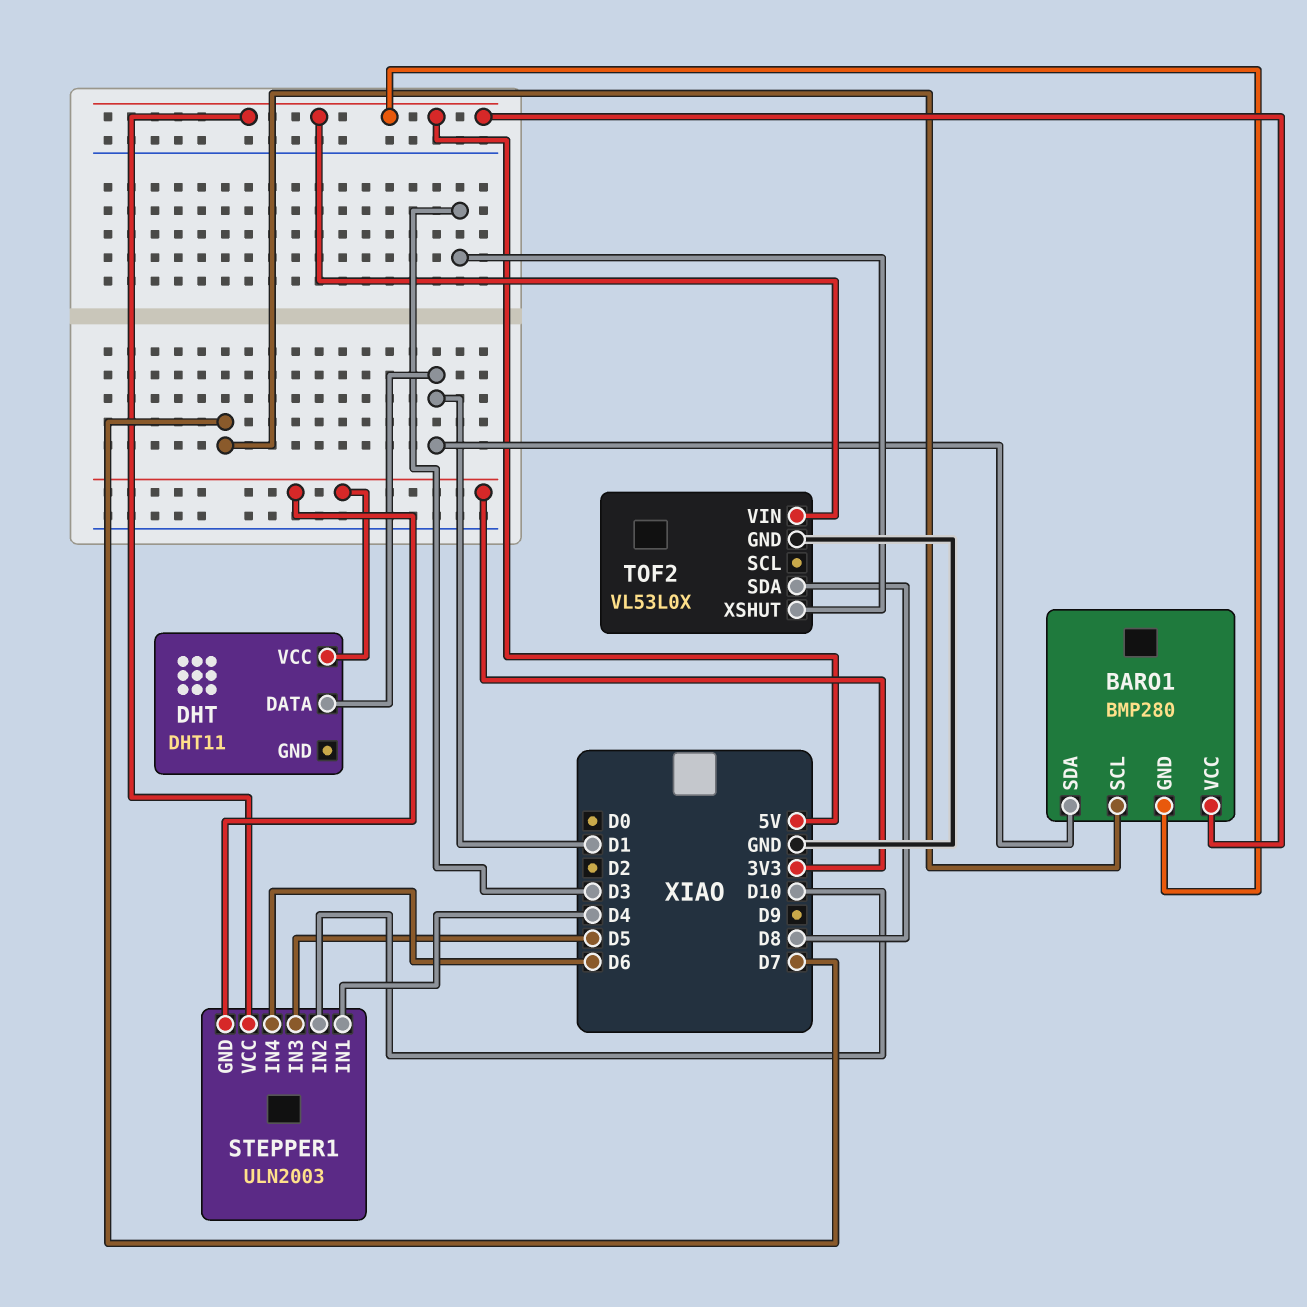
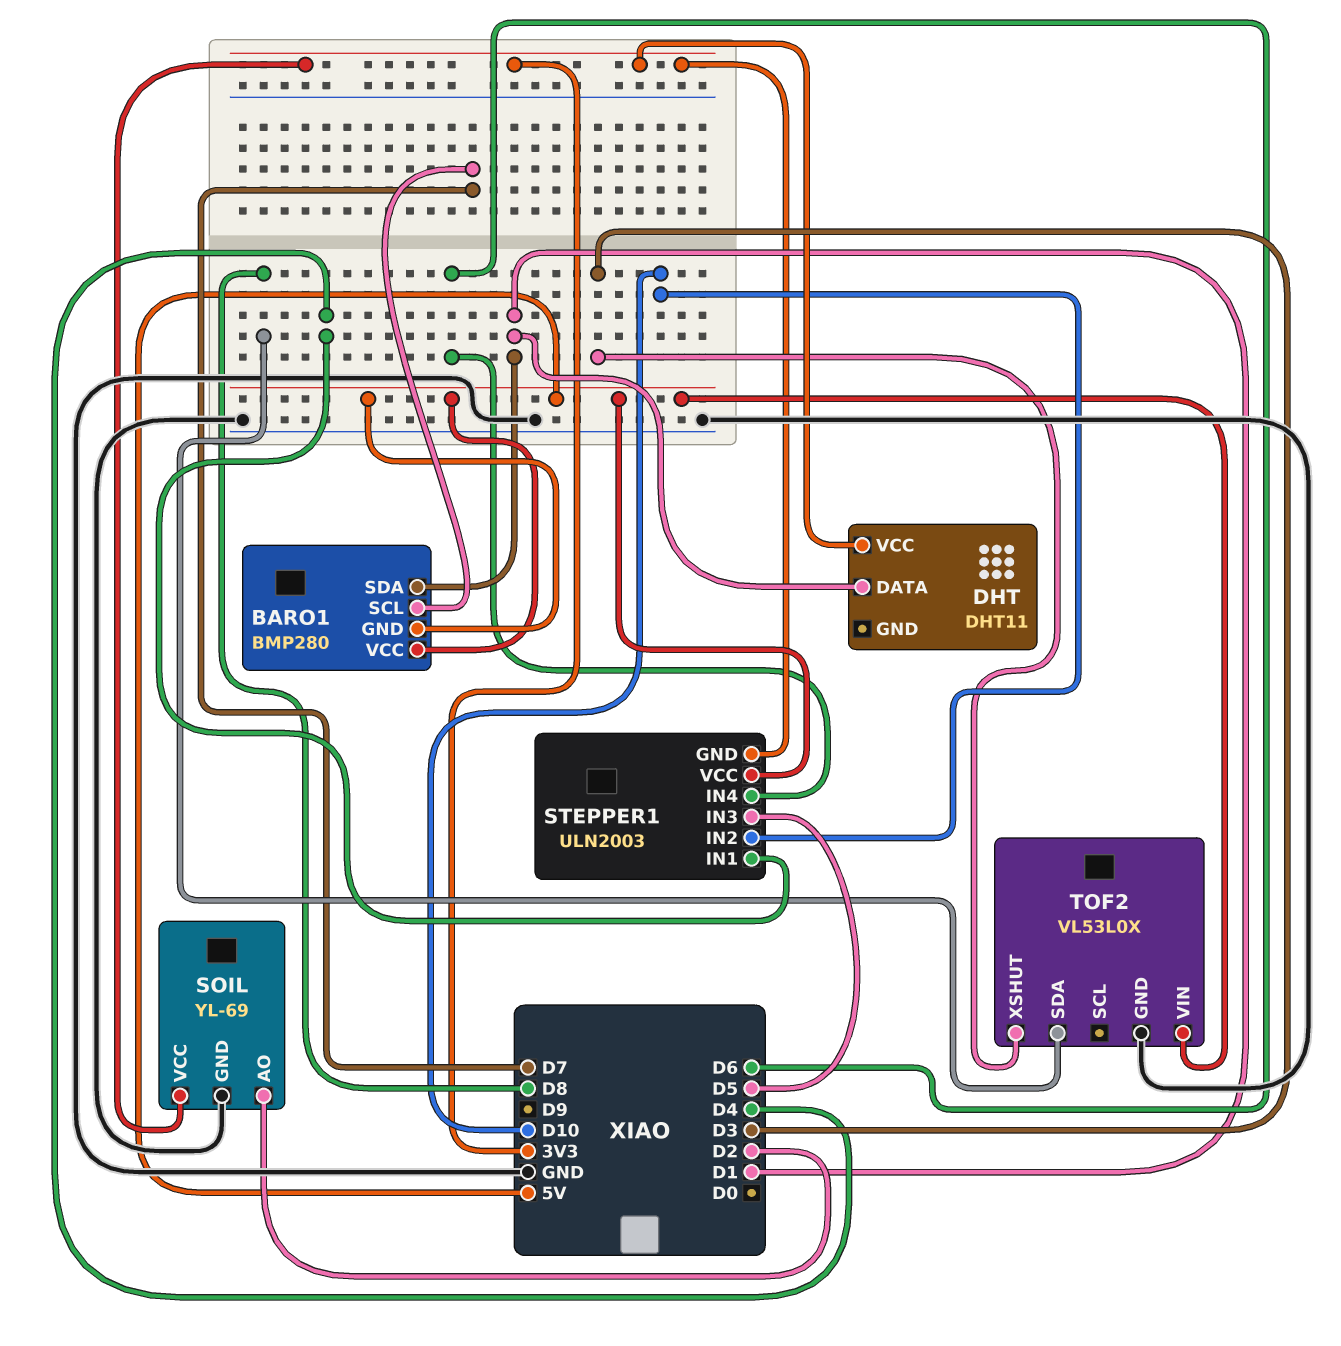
SOIL: none -> YL-69
SOIL pin AO: none -> D2
SOIL pin GND: none -> GND
SOIL pin VCC: none -> 3V3

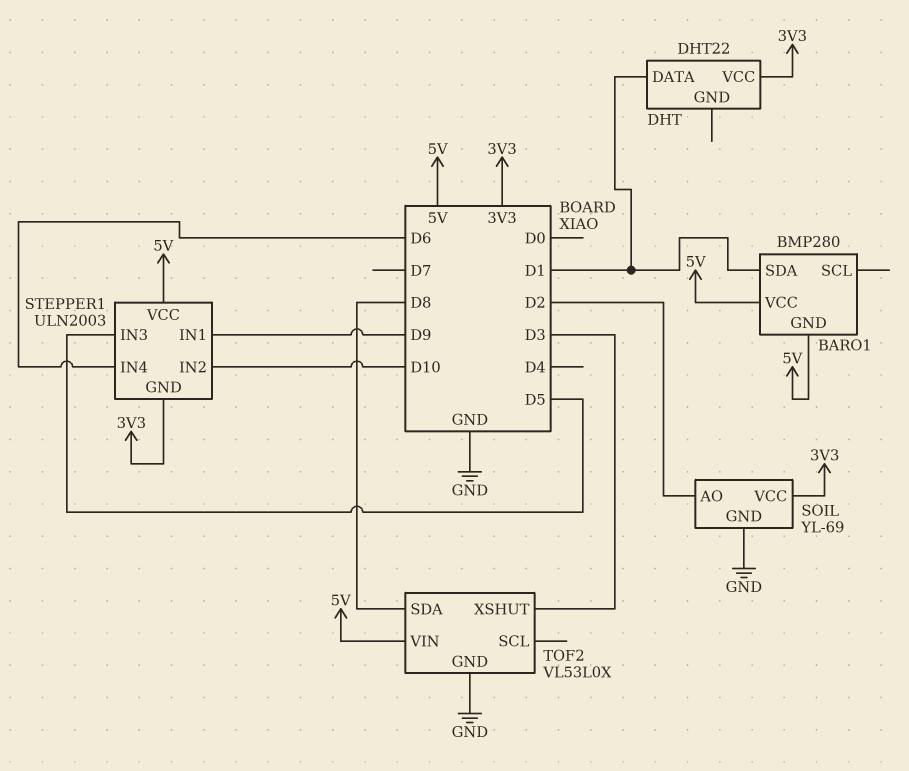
BARO1 pin SCL: D7 -> none
DHT: DHT11 -> DHT22
STEPPER1 pin IN1: D4 -> D9

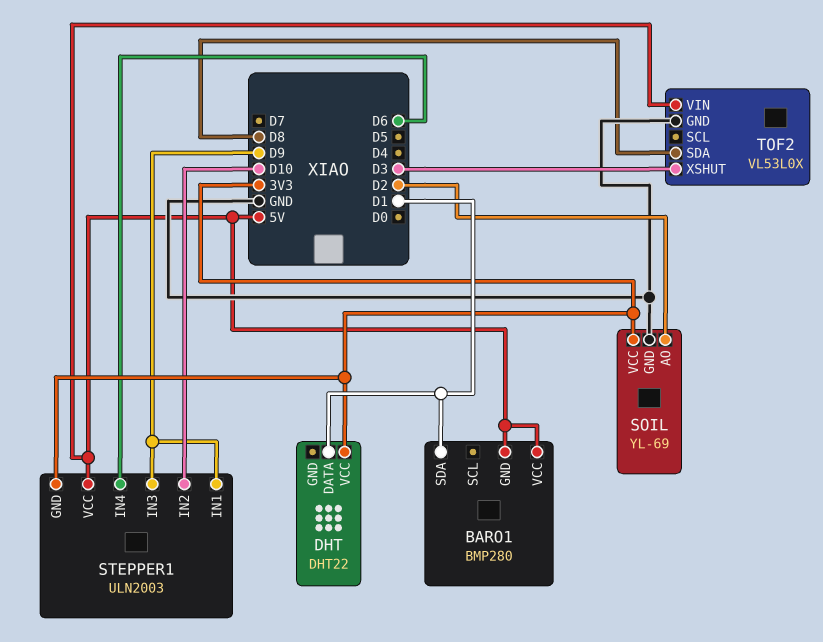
STEPPER1 pin IN3: D5 -> D9

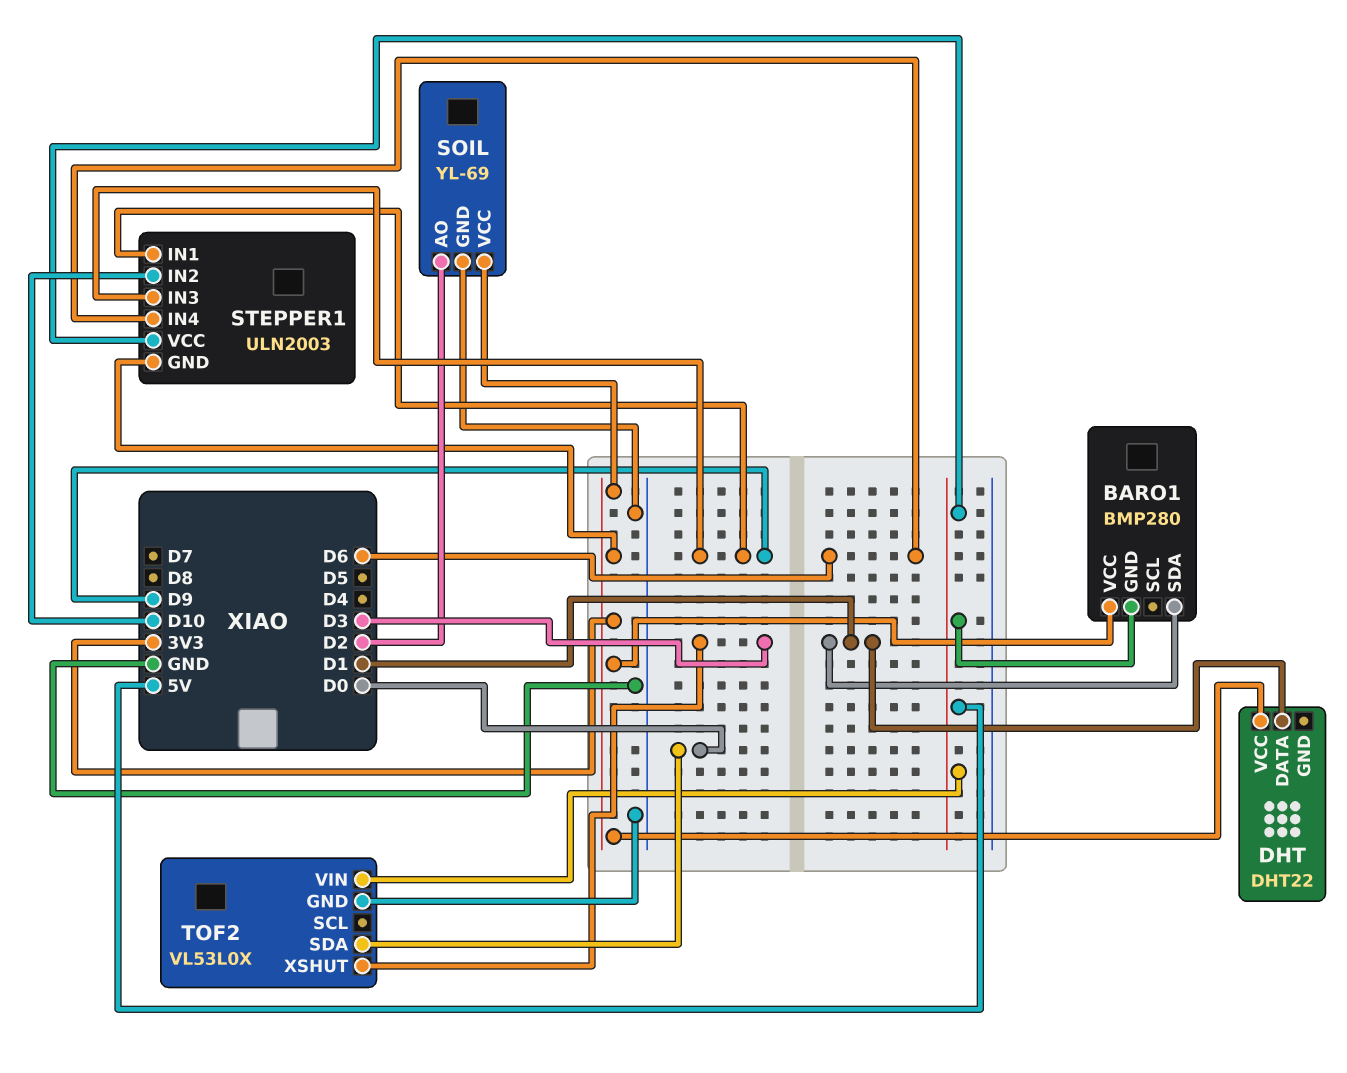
BARO1 pin VCC: 5V -> 3V3
TOF2 pin SDA: D8 -> D0

